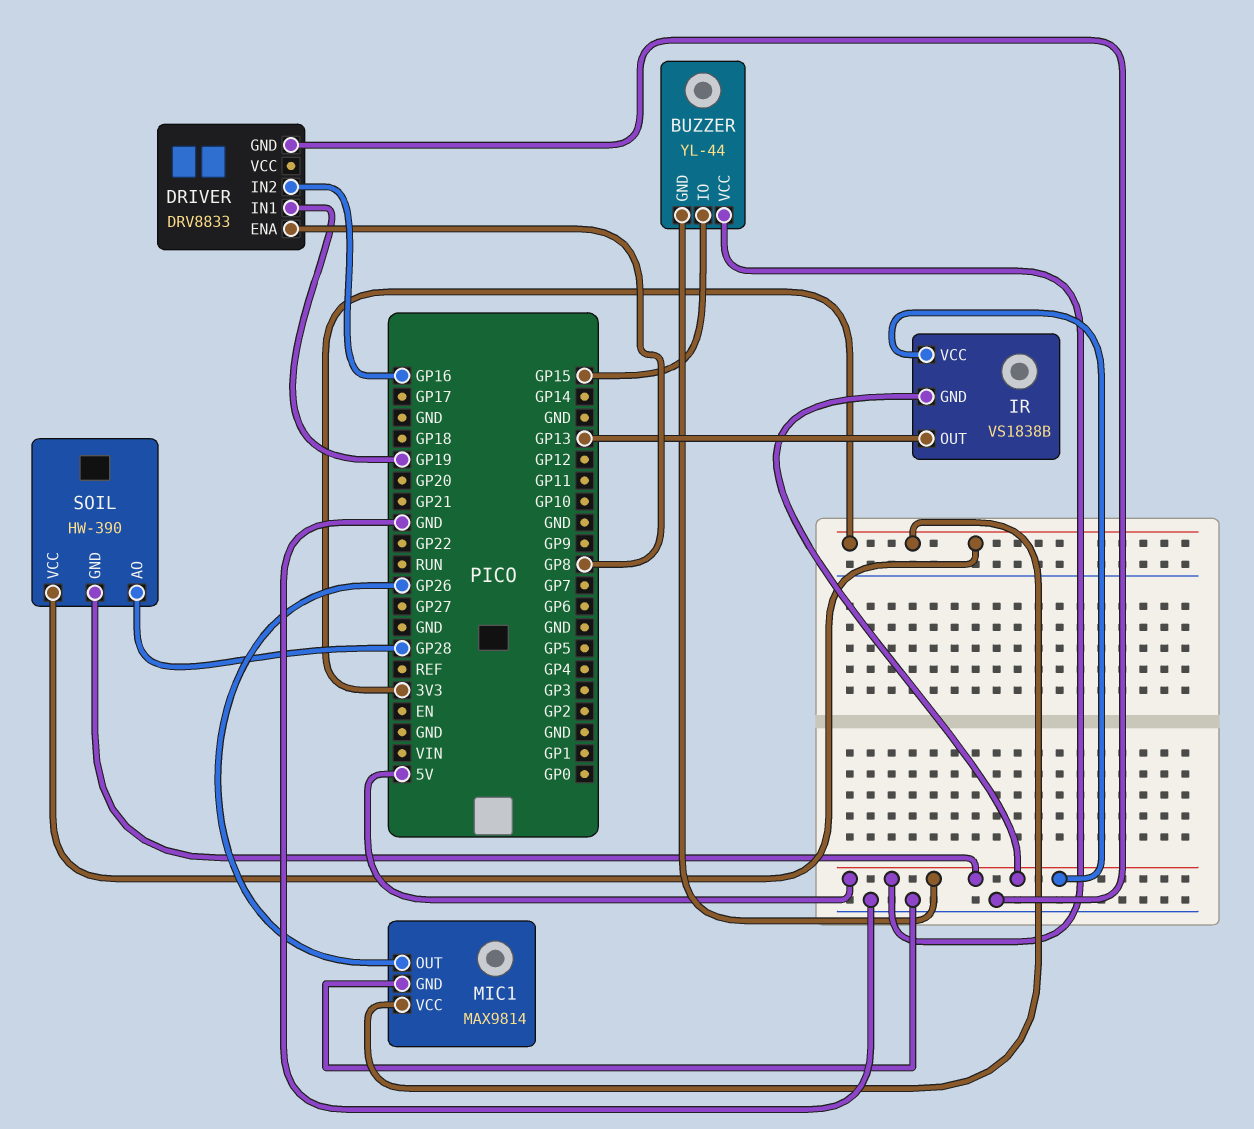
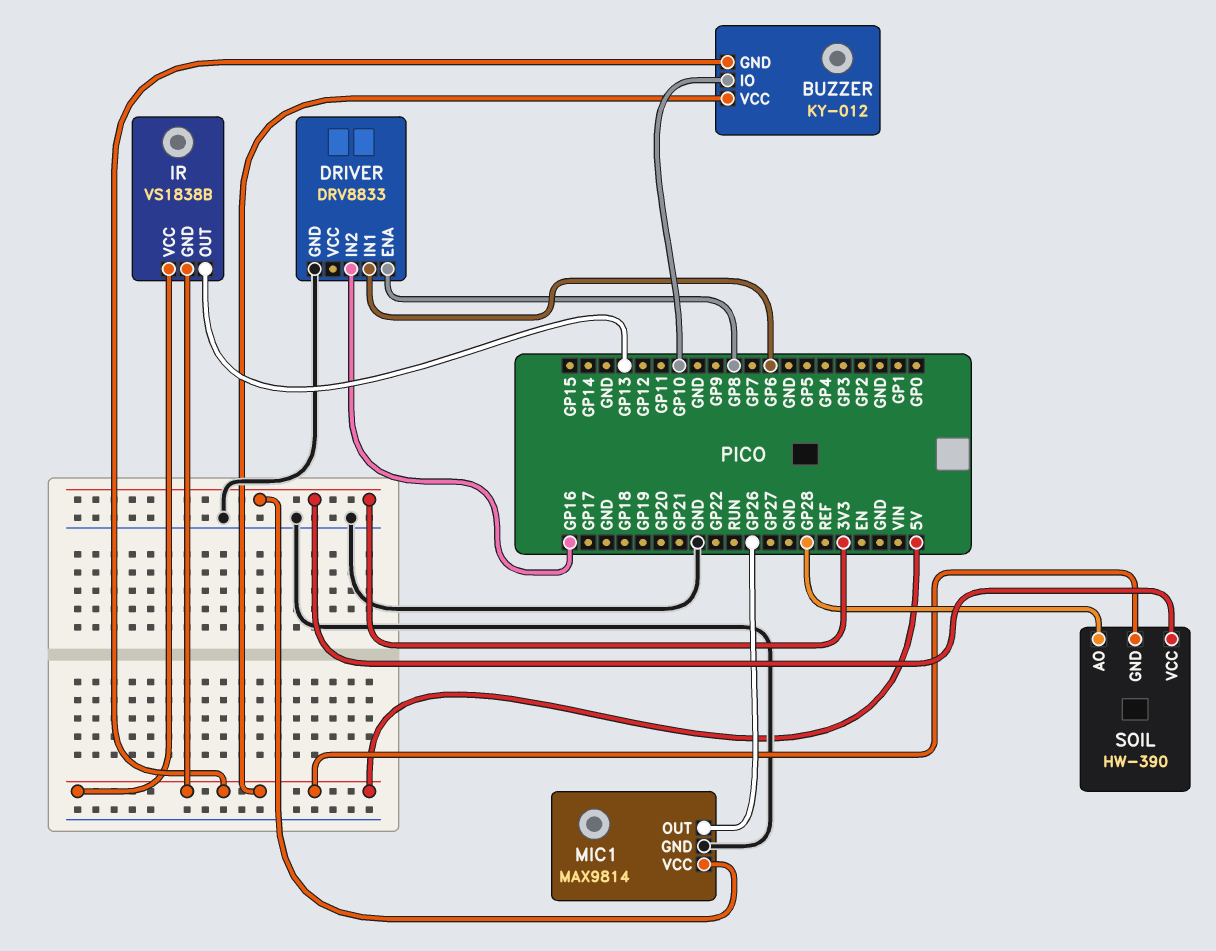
BUZZER: YL-44 -> KY-012
BUZZER pin IO: GP15 -> GP10
DRIVER pin IN1: GP19 -> GP6

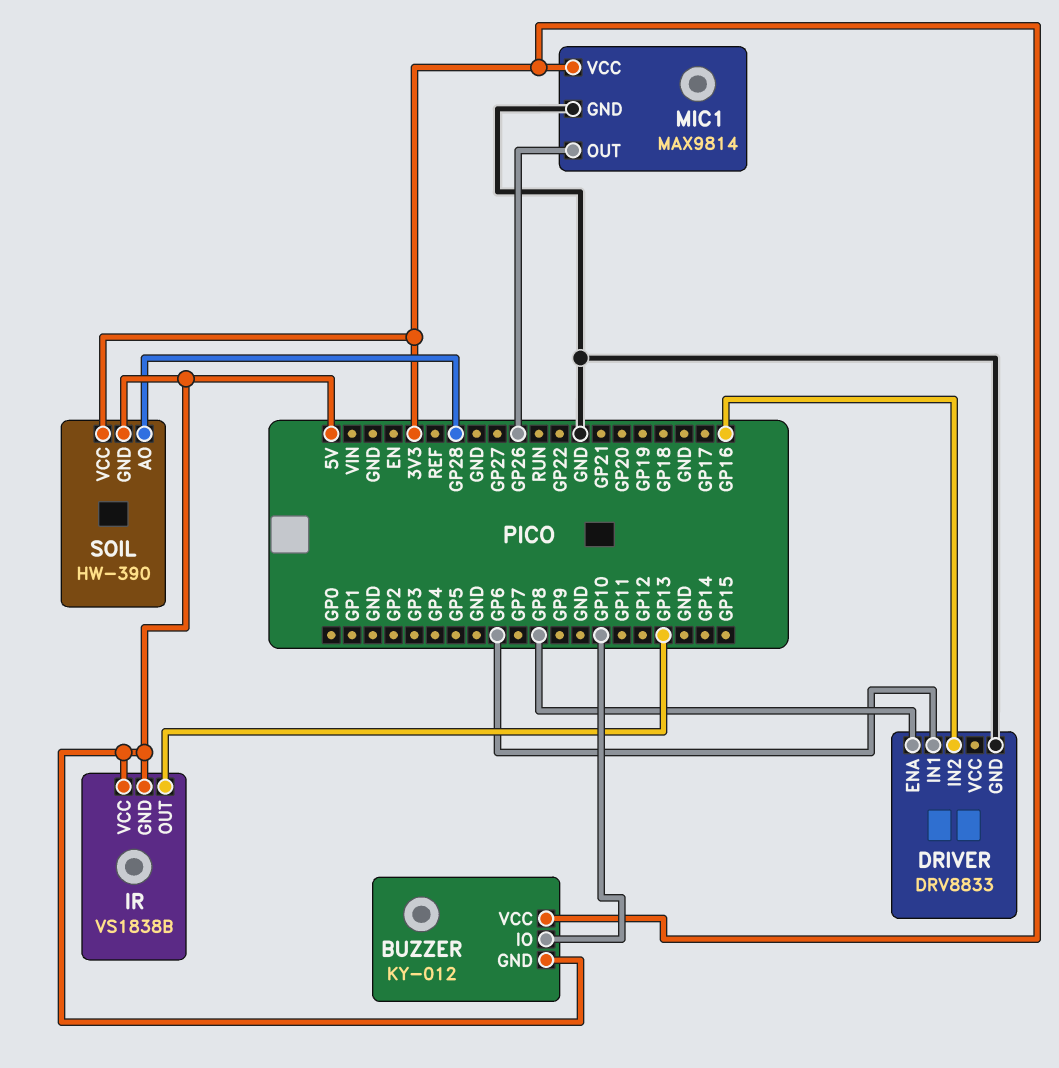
BUZZER pin VCC: 5V -> 3V3

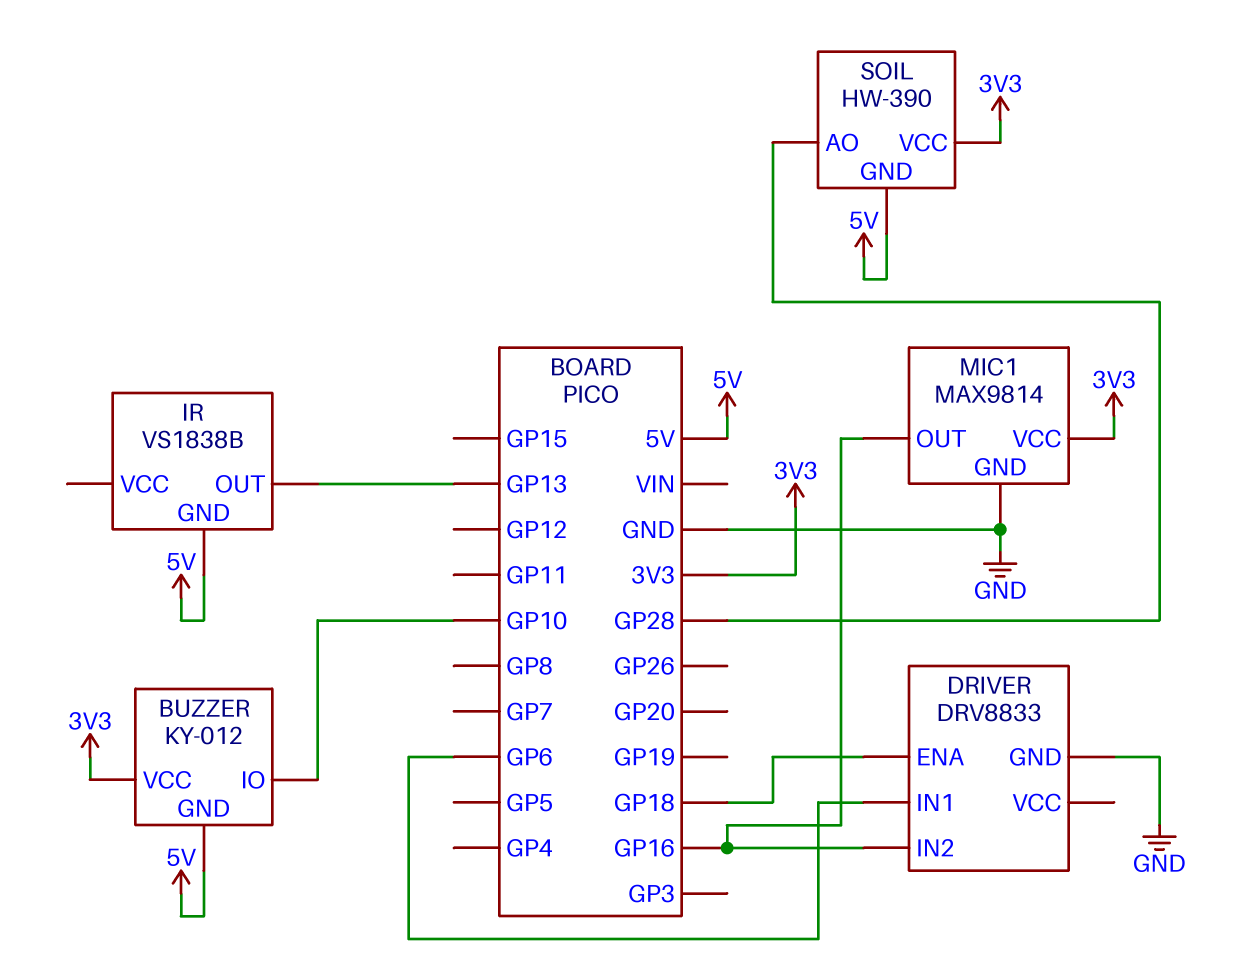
DRIVER pin ENA: GP8 -> GP18
IR pin VCC: 5V -> none
MIC1 pin OUT: GP26 -> GP16

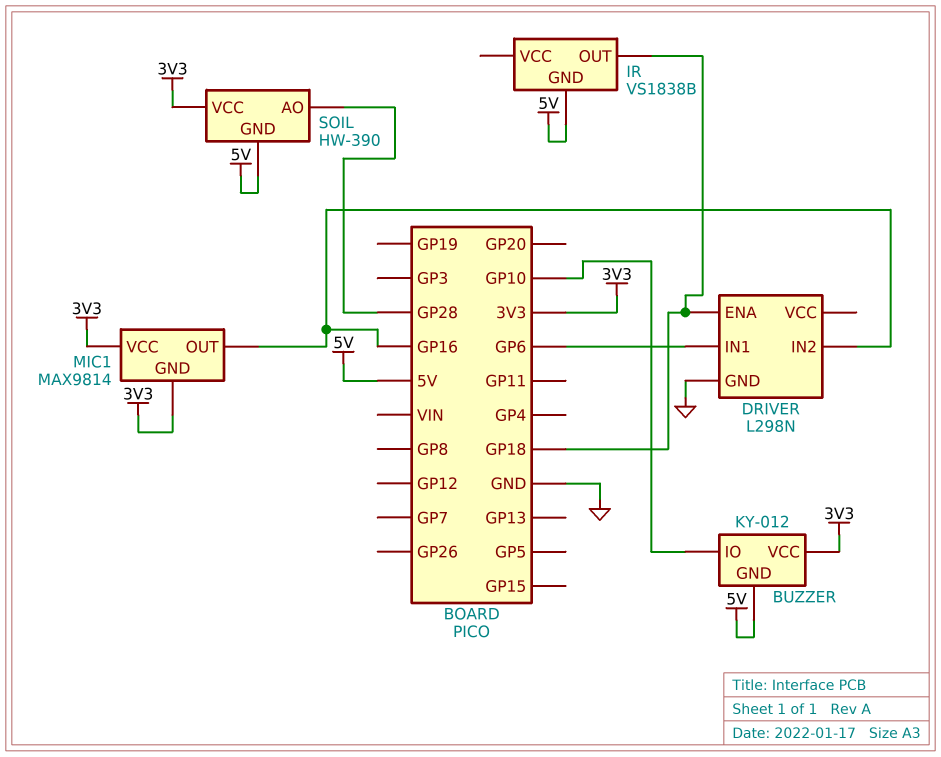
DRIVER: DRV8833 -> L298N
IR pin OUT: GP13 -> GP18
MIC1 pin GND: GND -> 3V3

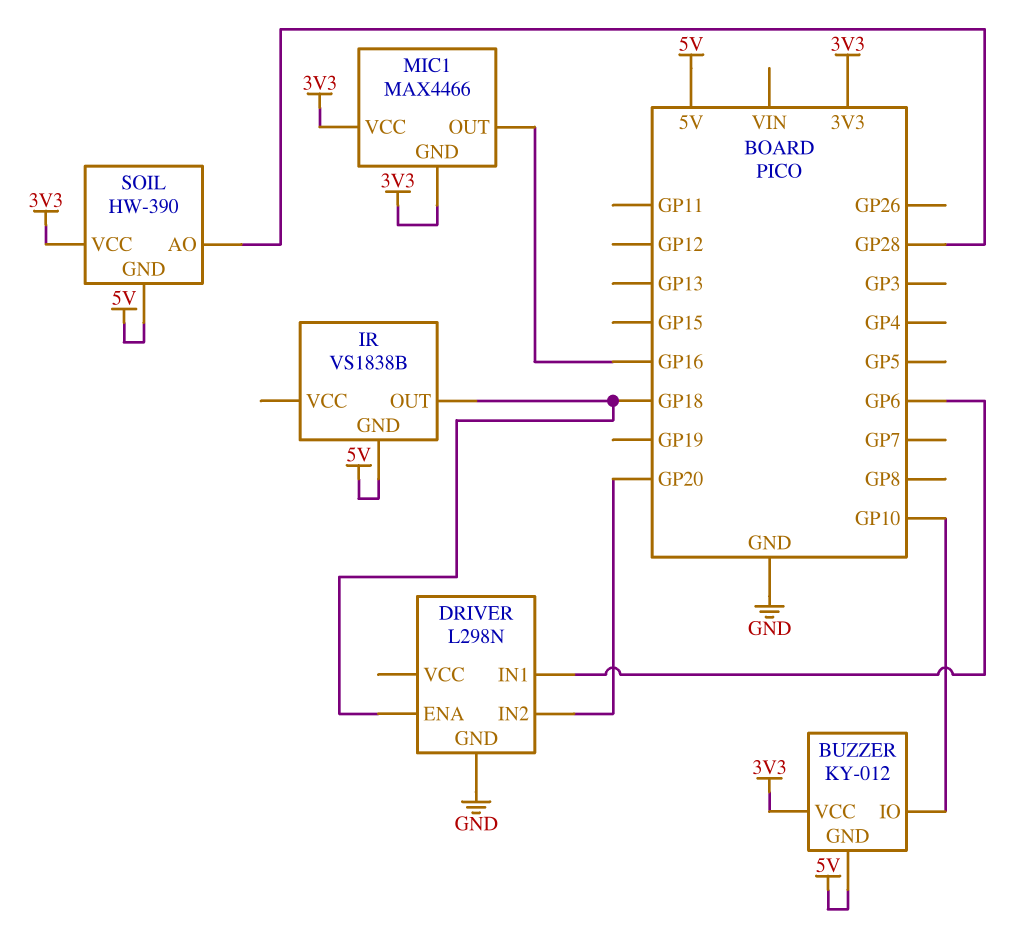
DRIVER pin IN2: GP16 -> GP20
MIC1: MAX9814 -> MAX4466

